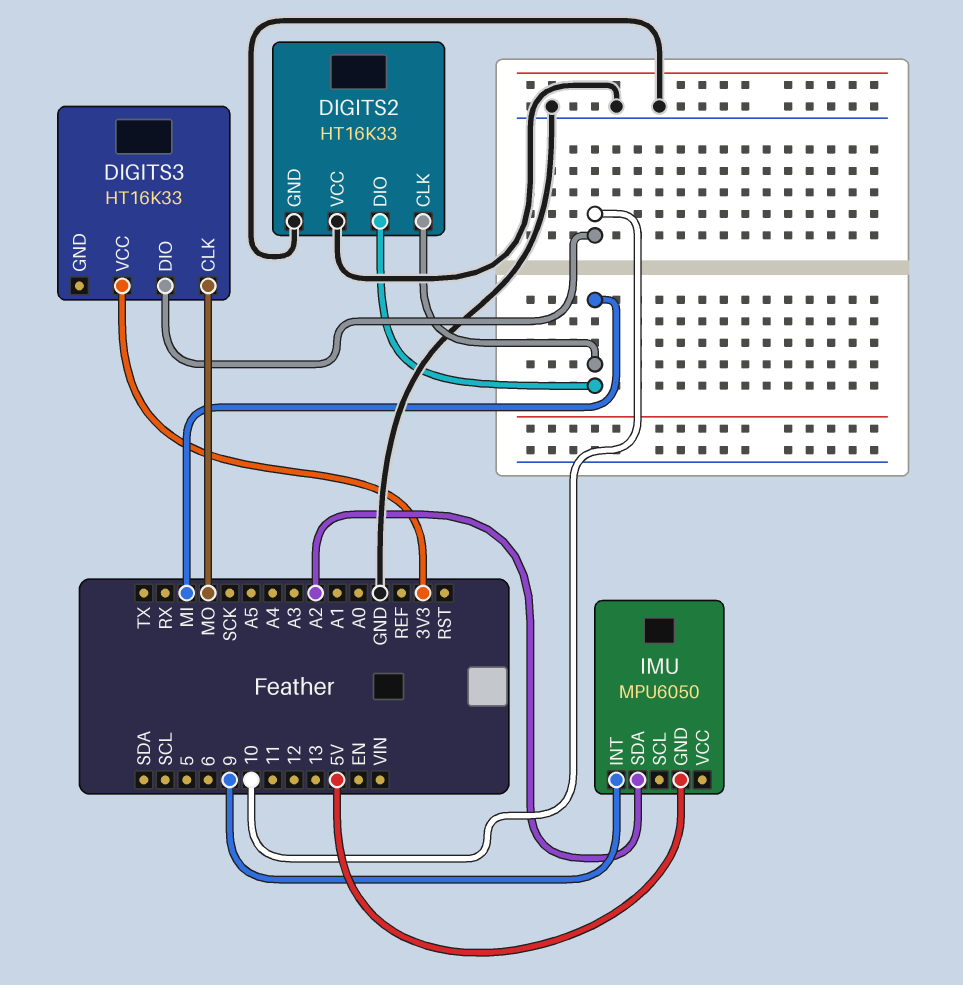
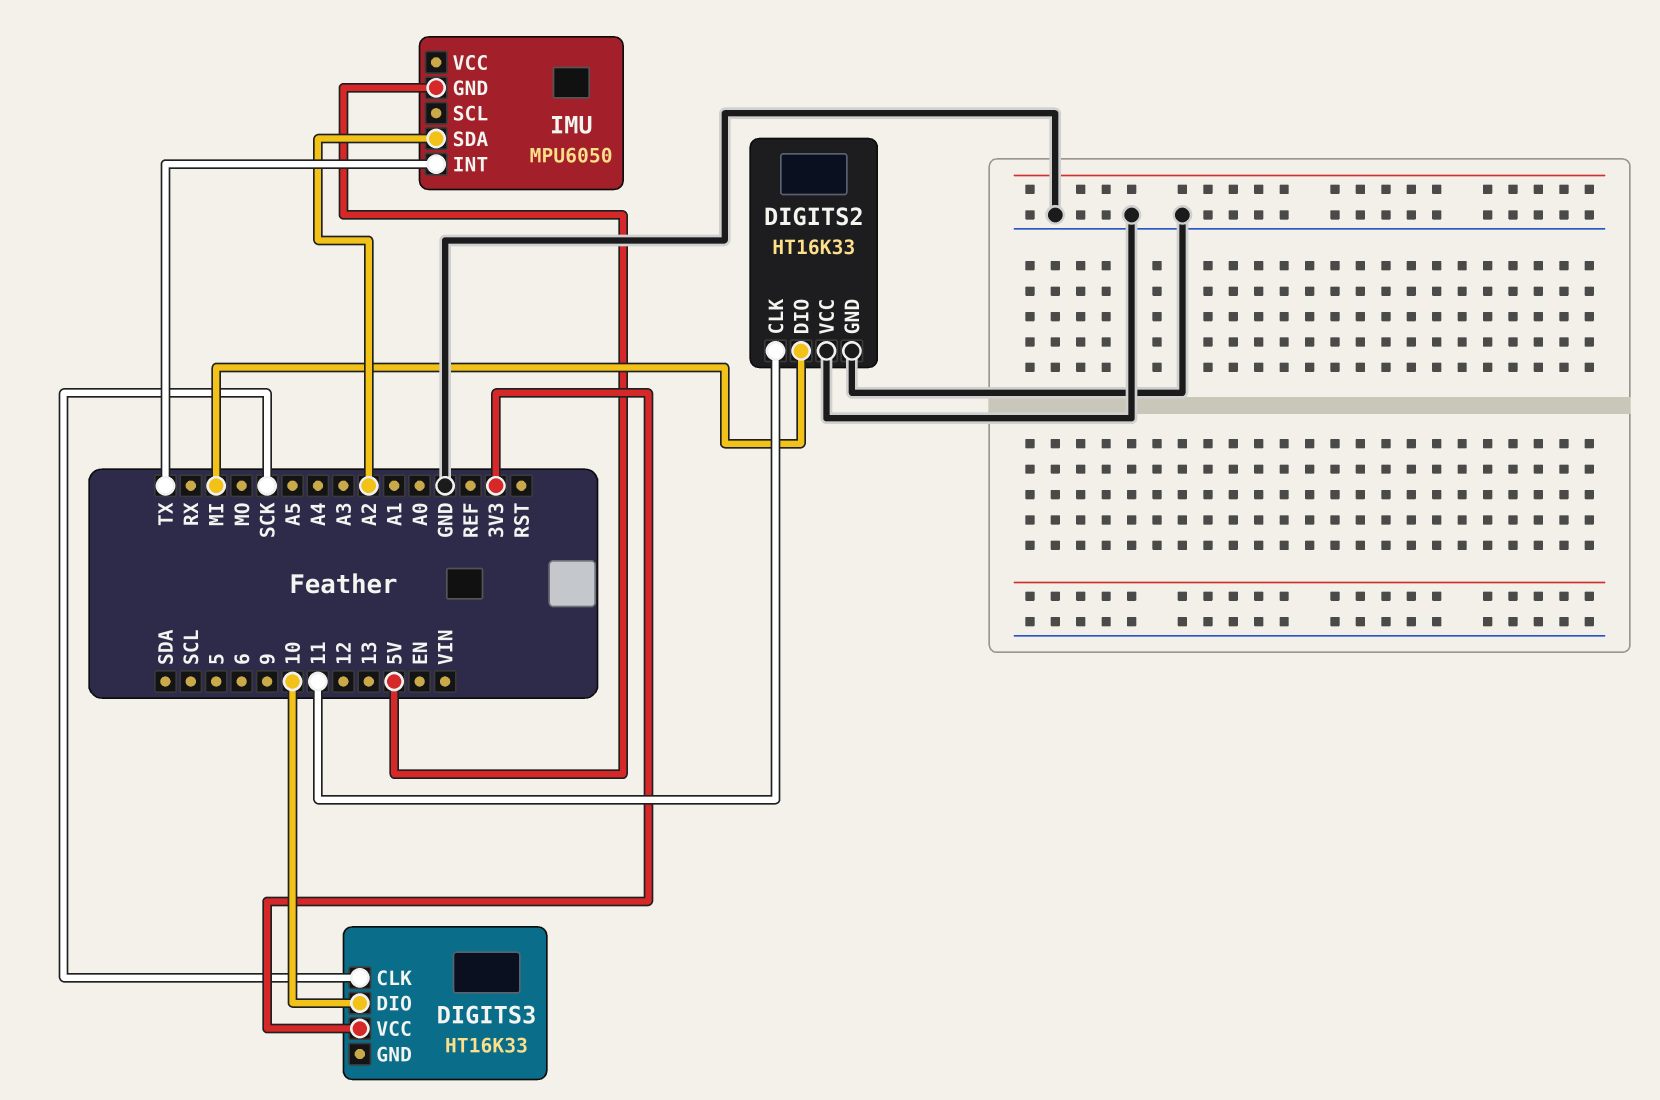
DIGITS2 pin CLK: MI -> 11
DIGITS3 pin CLK: MO -> SCK
IMU pin INT: 9 -> TX

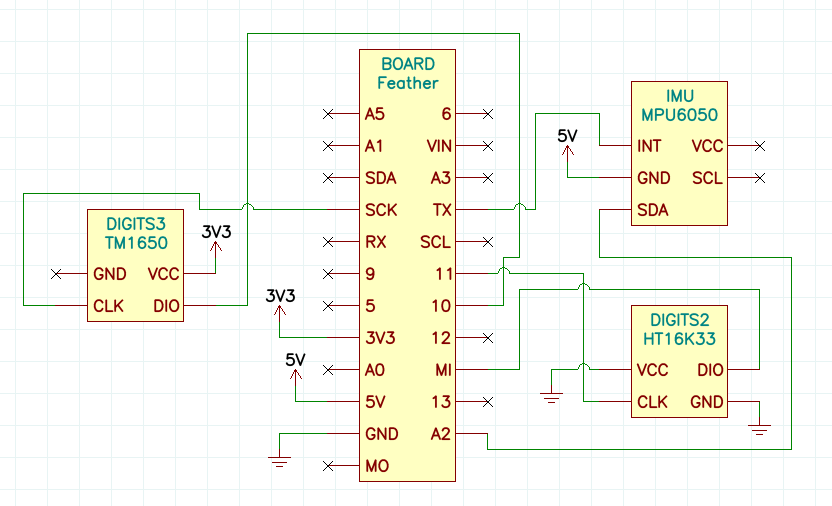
DIGITS3: HT16K33 -> TM1650

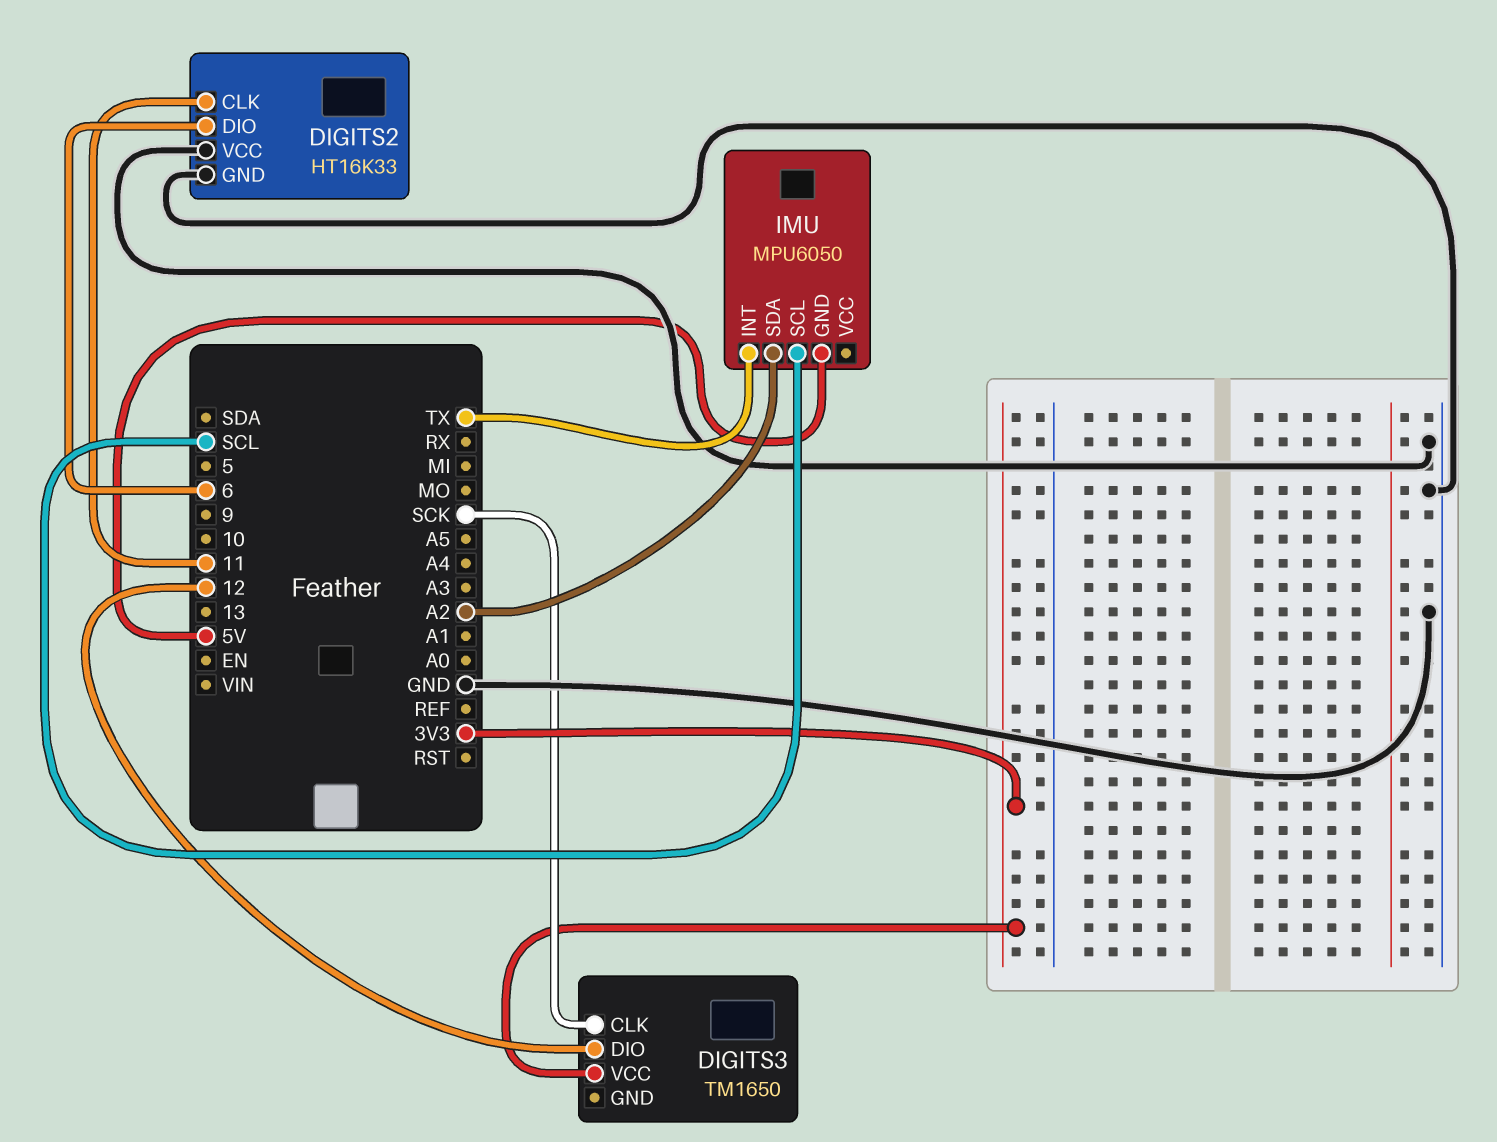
DIGITS2 pin DIO: MI -> 6
DIGITS3 pin DIO: 10 -> 12
IMU pin SCL: none -> SCL

